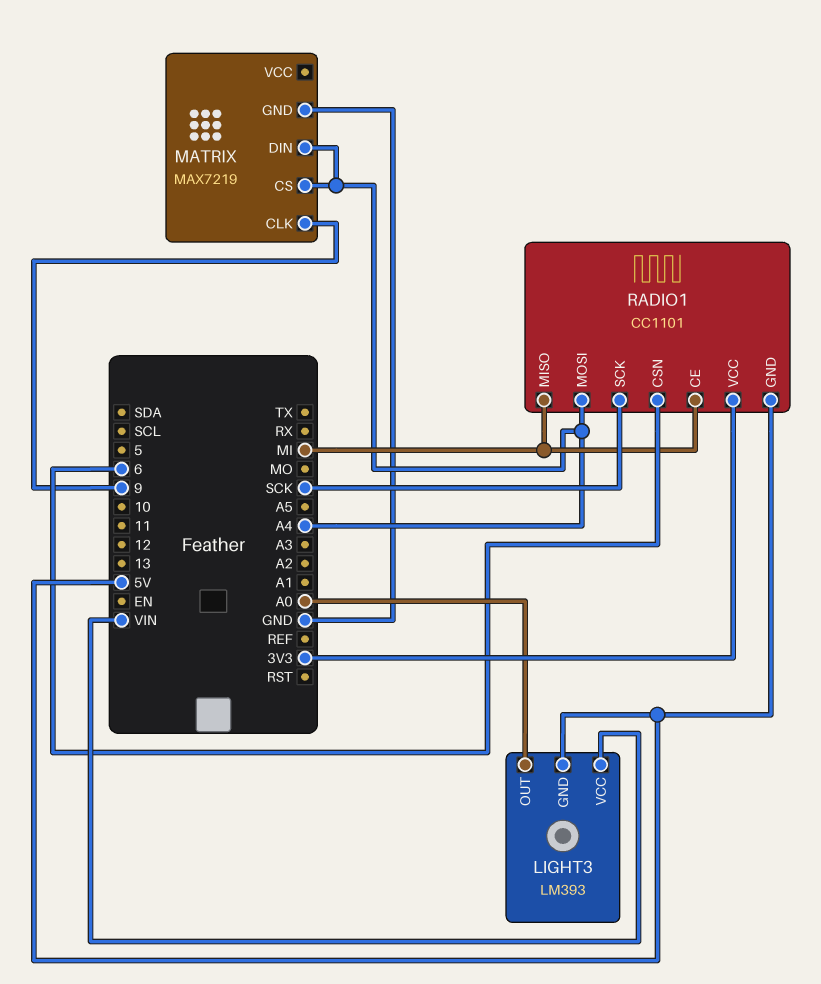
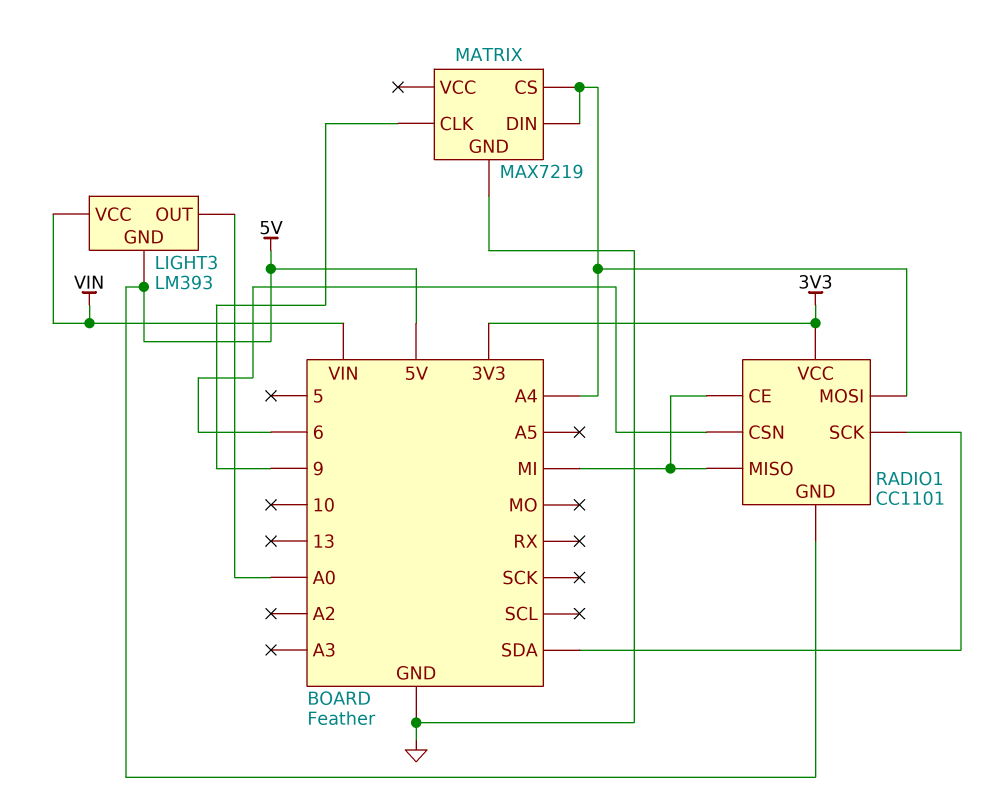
RADIO1 pin SCK: SCK -> SDA

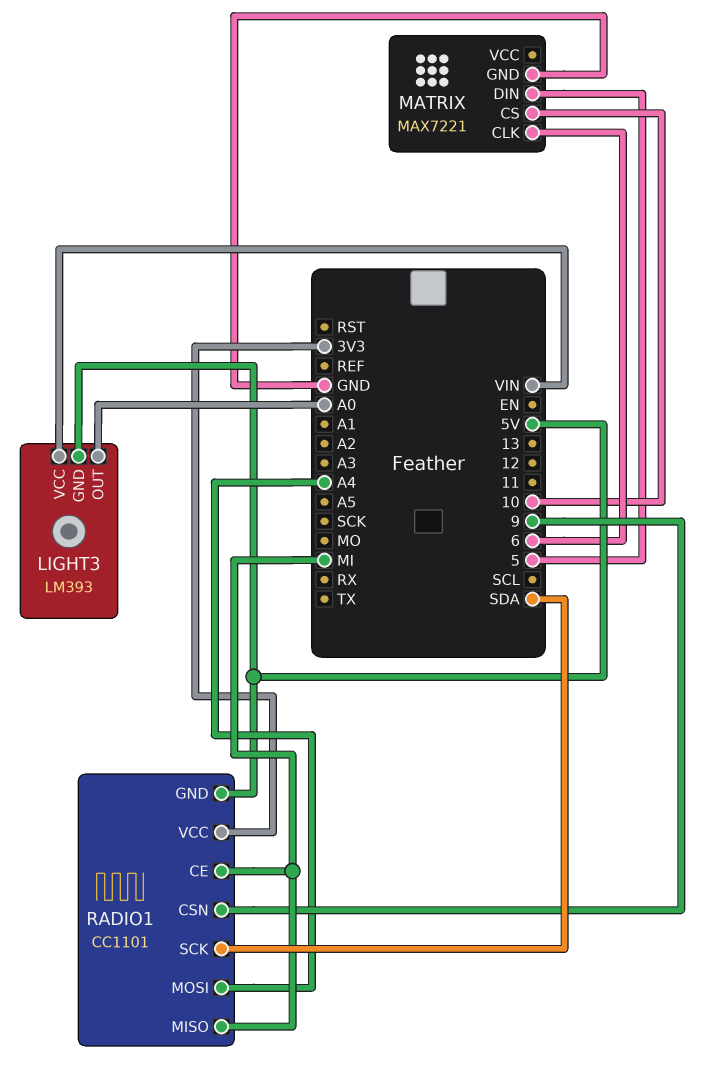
MATRIX: MAX7219 -> MAX7221
MATRIX pin CLK: 9 -> 6
MATRIX pin CS: A4 -> 10
MATRIX pin DIN: A4 -> 5
RADIO1 pin CSN: 6 -> 9

